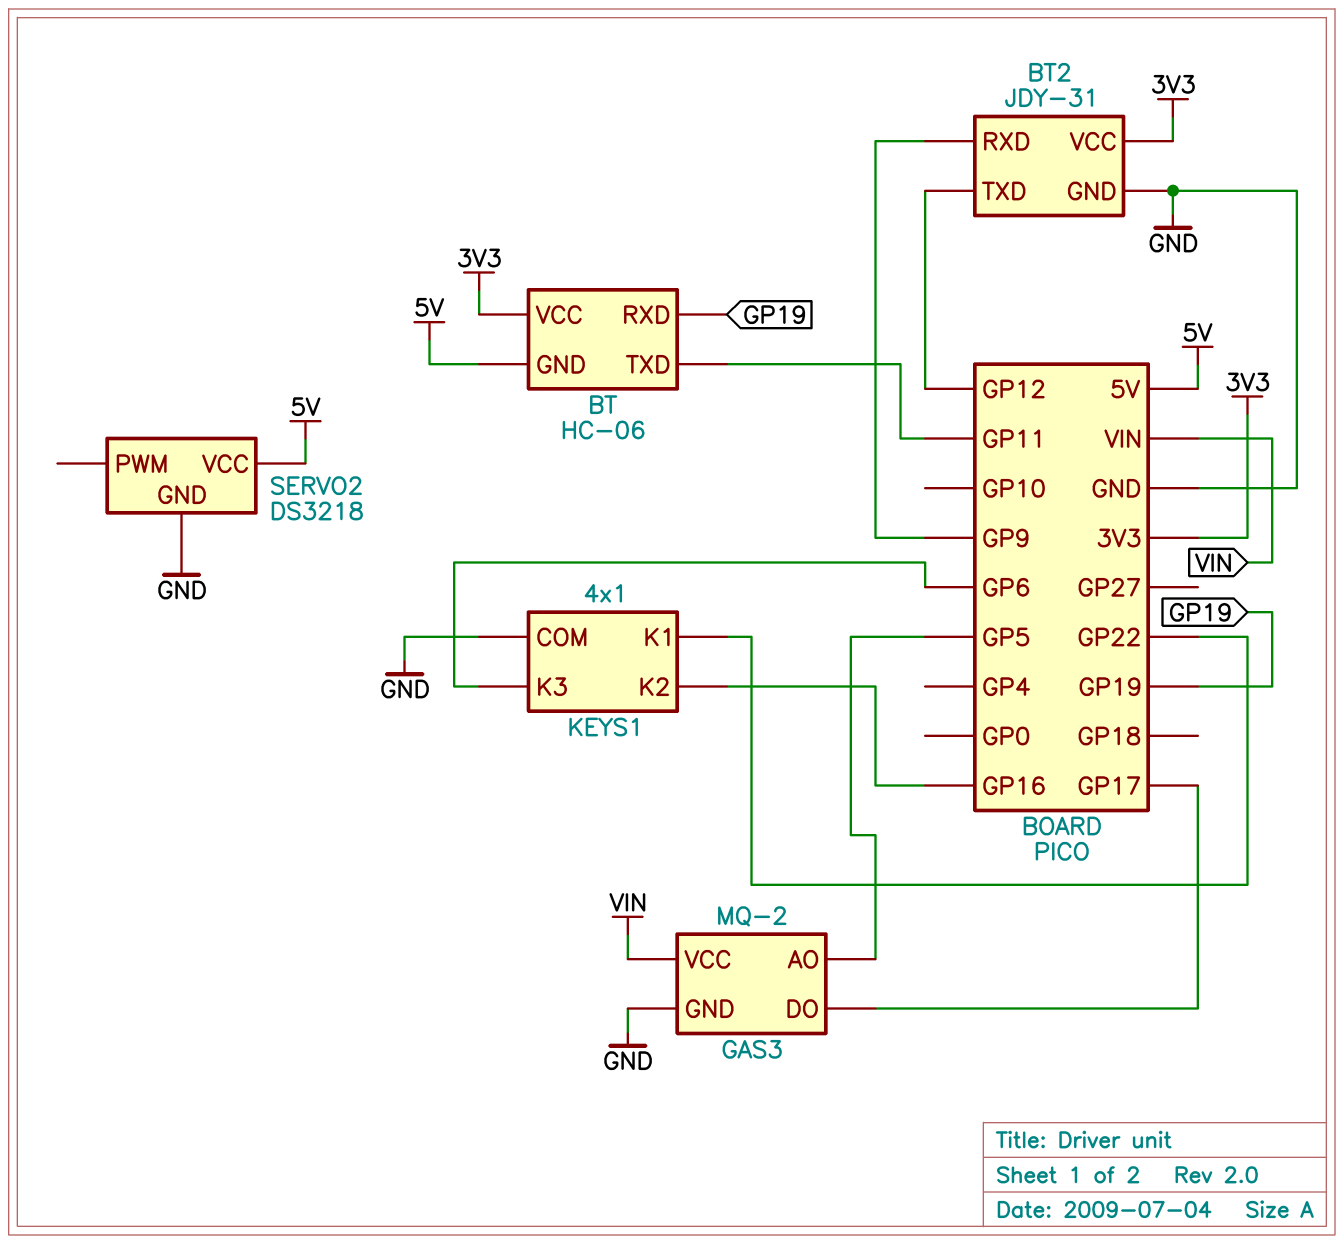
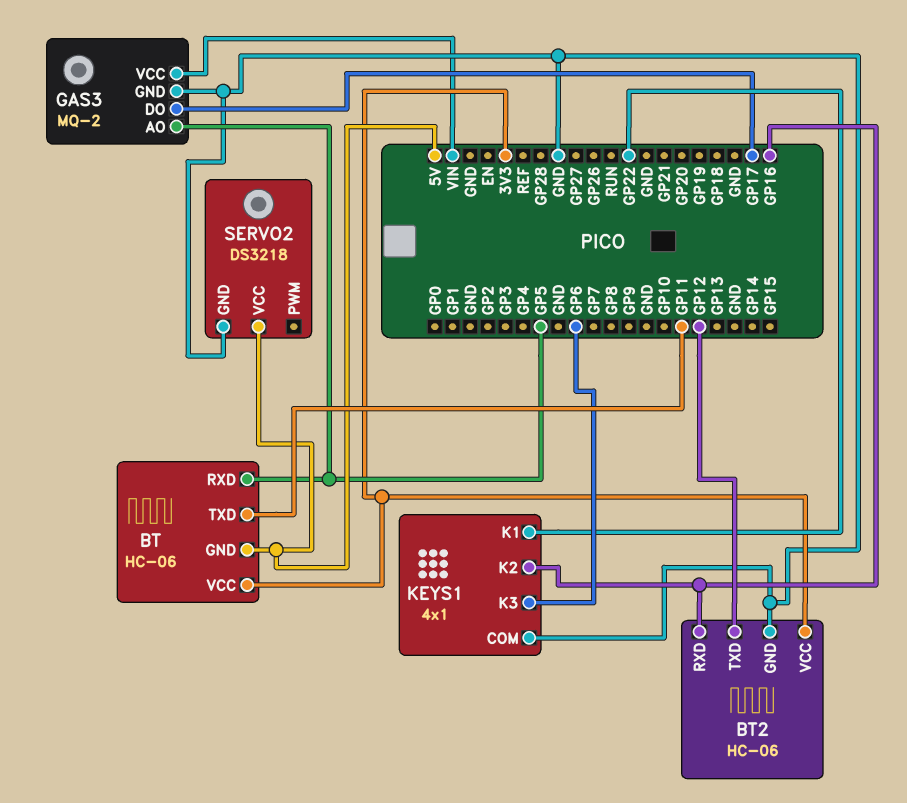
BT pin RXD: GP19 -> GP5
BT2: JDY-31 -> HC-06
BT2 pin RXD: GP9 -> GP16

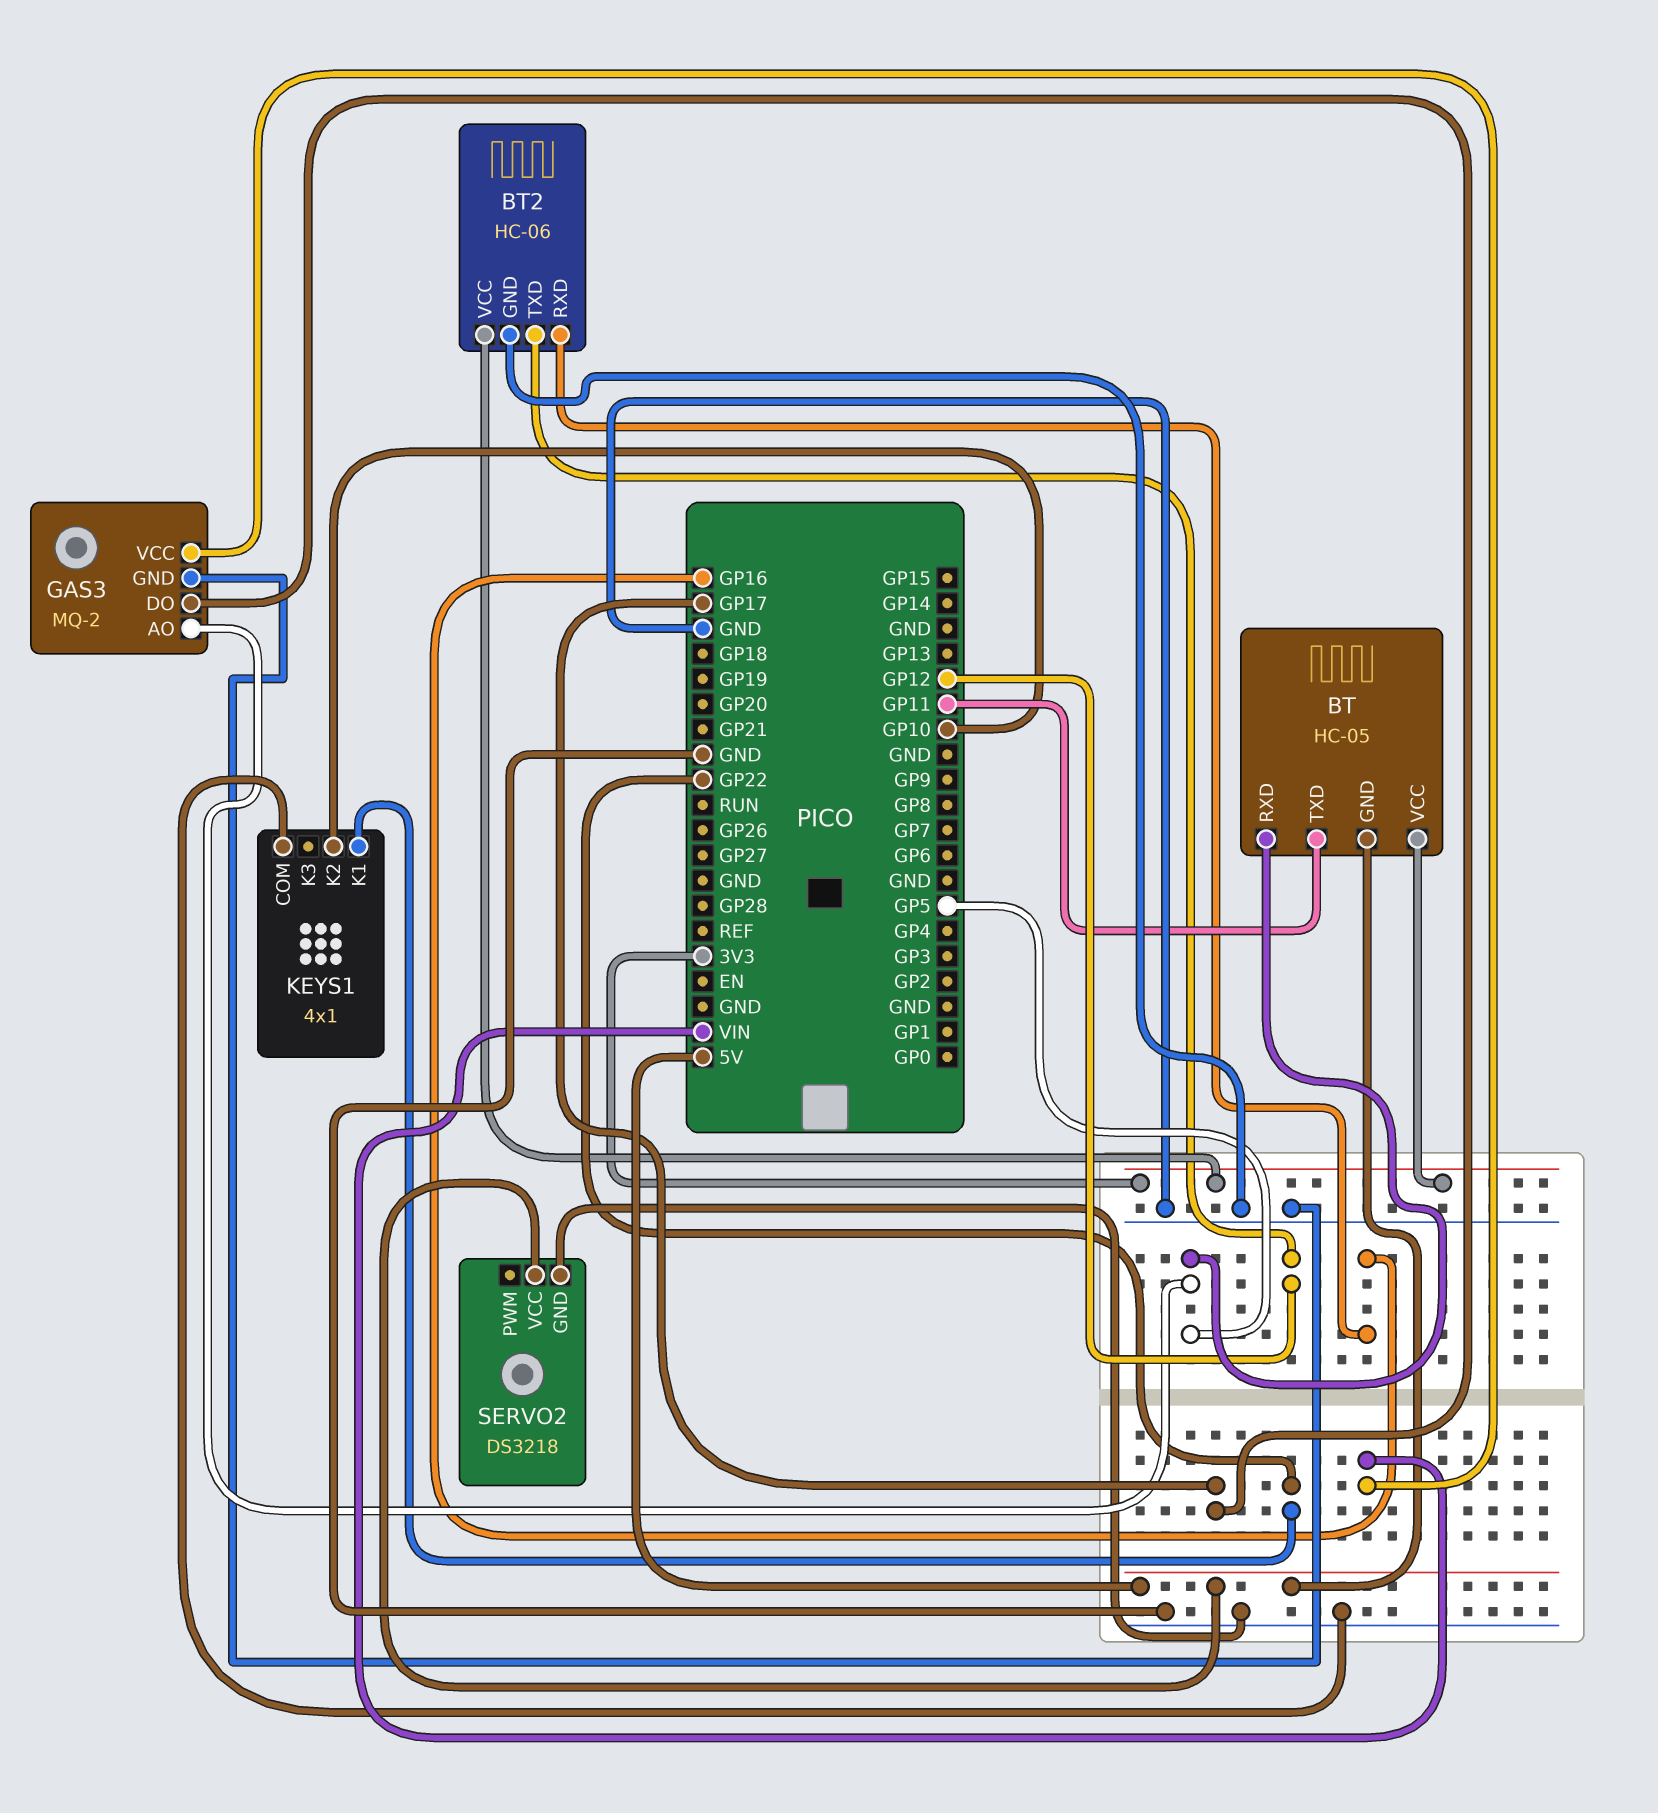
BT: HC-06 -> HC-05
KEYS1 pin K2: GP16 -> GP10
KEYS1 pin K3: GP6 -> none

